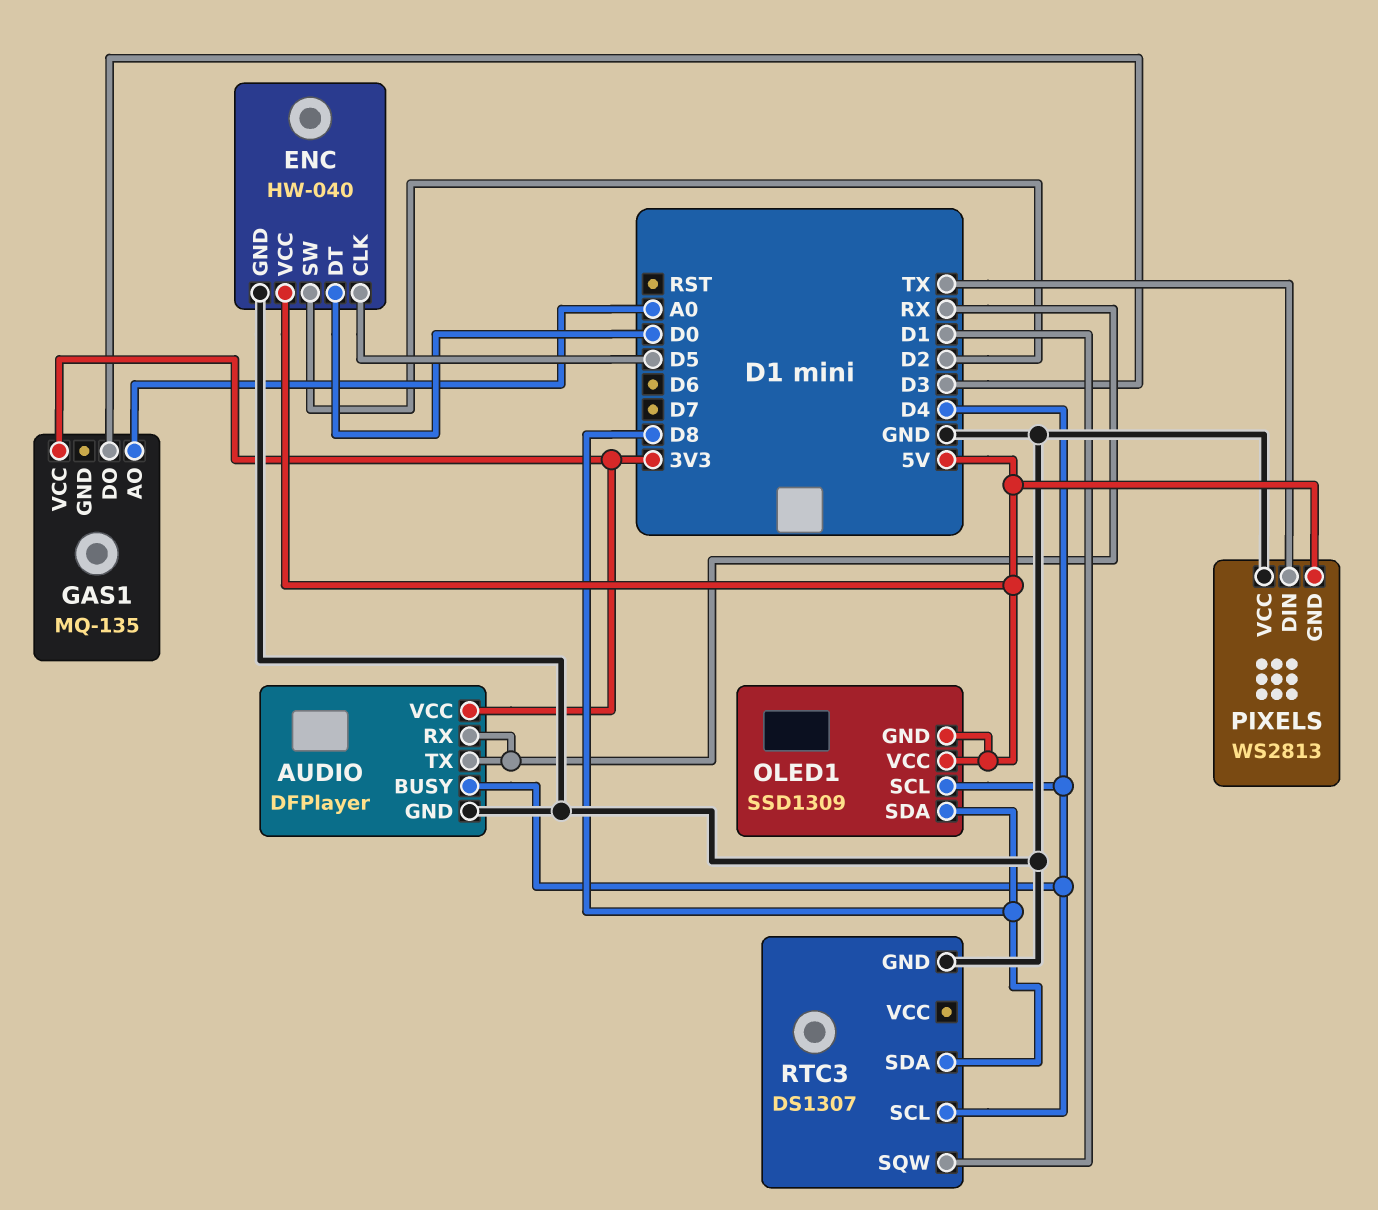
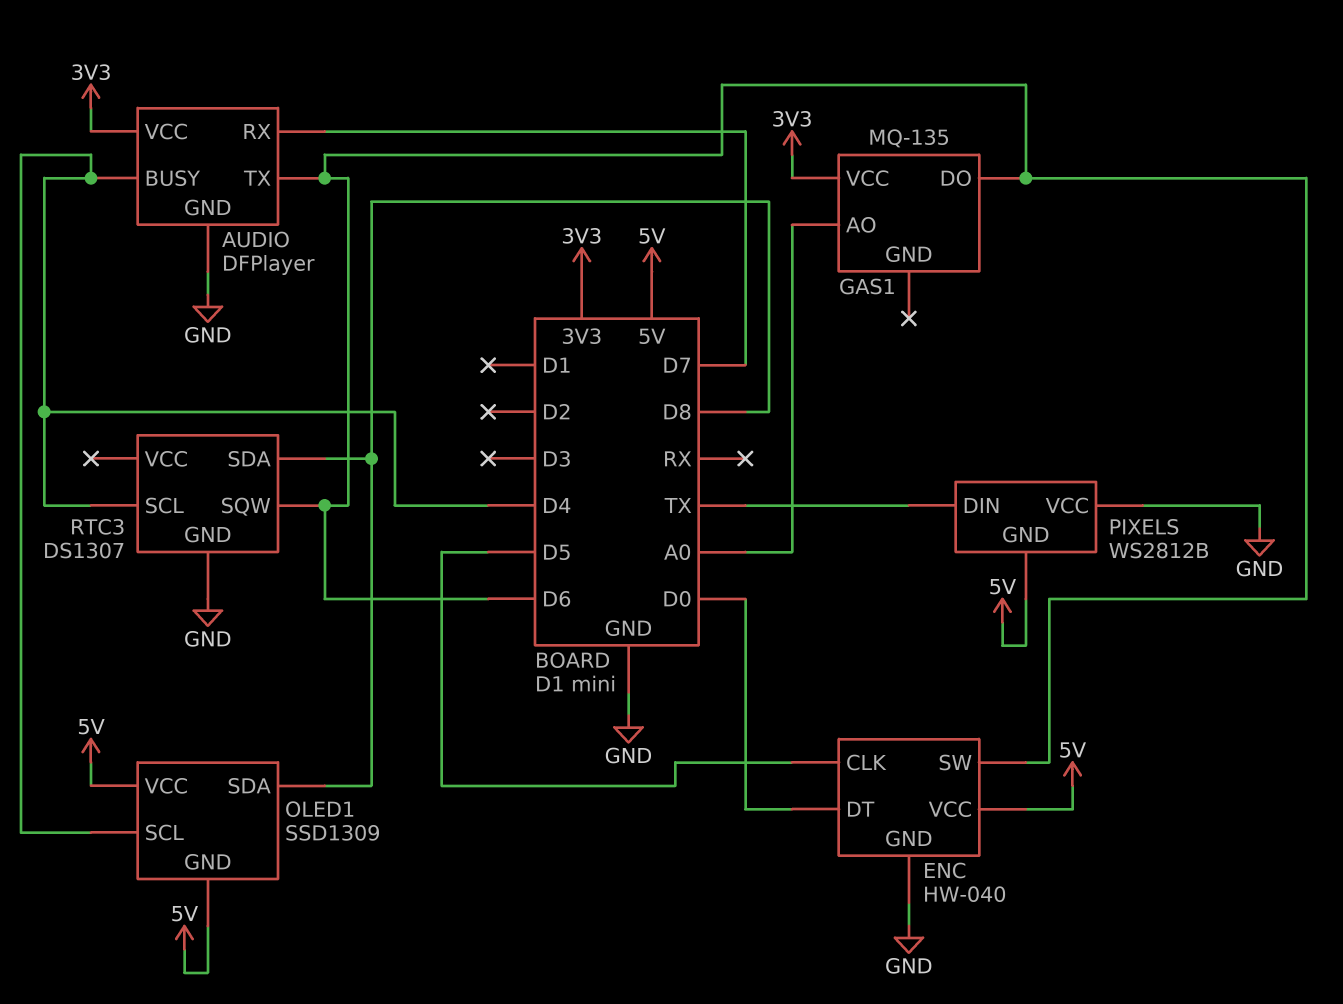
AUDIO pin RX: RX -> D7
AUDIO pin TX: RX -> D6
ENC pin SW: D2 -> D6
GAS1 pin DO: D3 -> D6
PIXELS: WS2813 -> WS2812B
RTC3 pin SQW: D1 -> D6

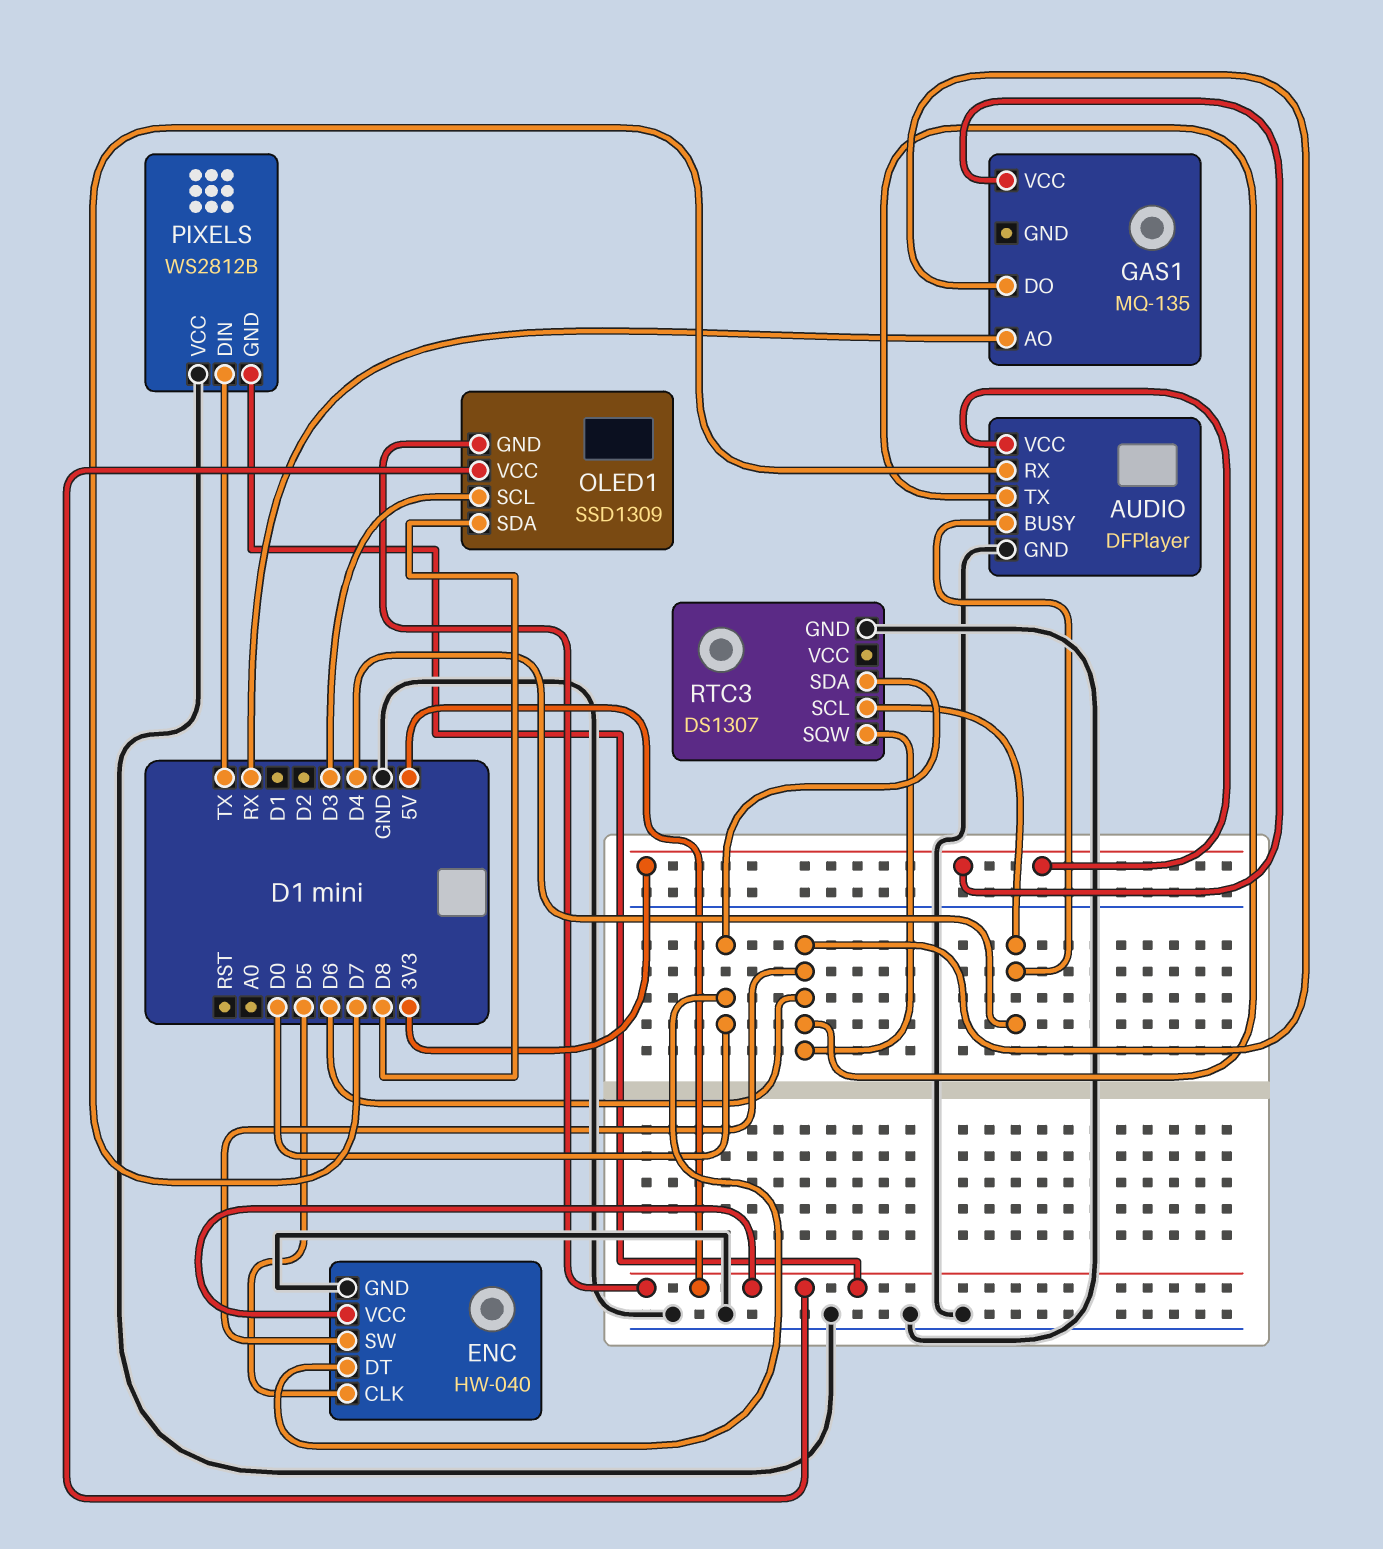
GAS1 pin AO: A0 -> RX
OLED1 pin SCL: D4 -> D3
RTC3 pin SDA: D8 -> D0

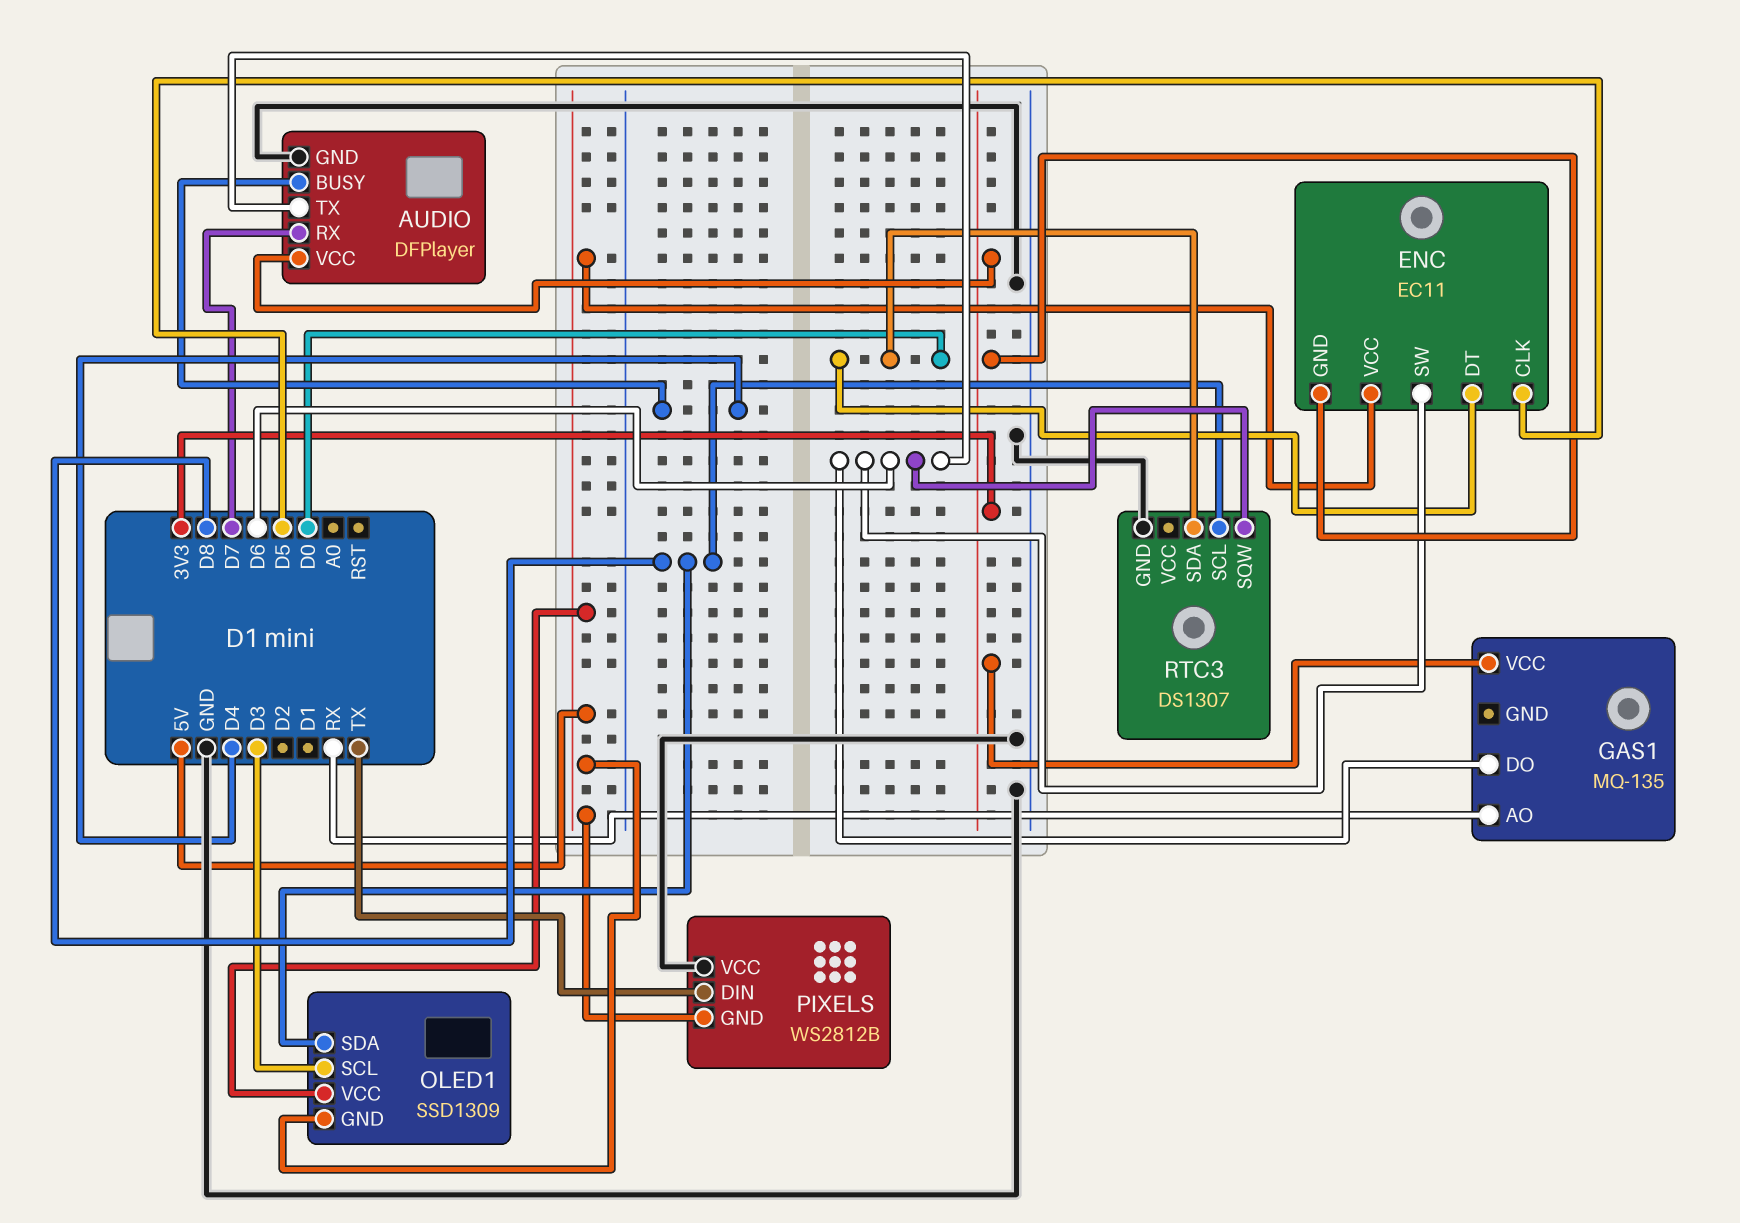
ENC: HW-040 -> EC11
ENC pin GND: GND -> 3V3
RTC3 pin SCL: D4 -> D8

